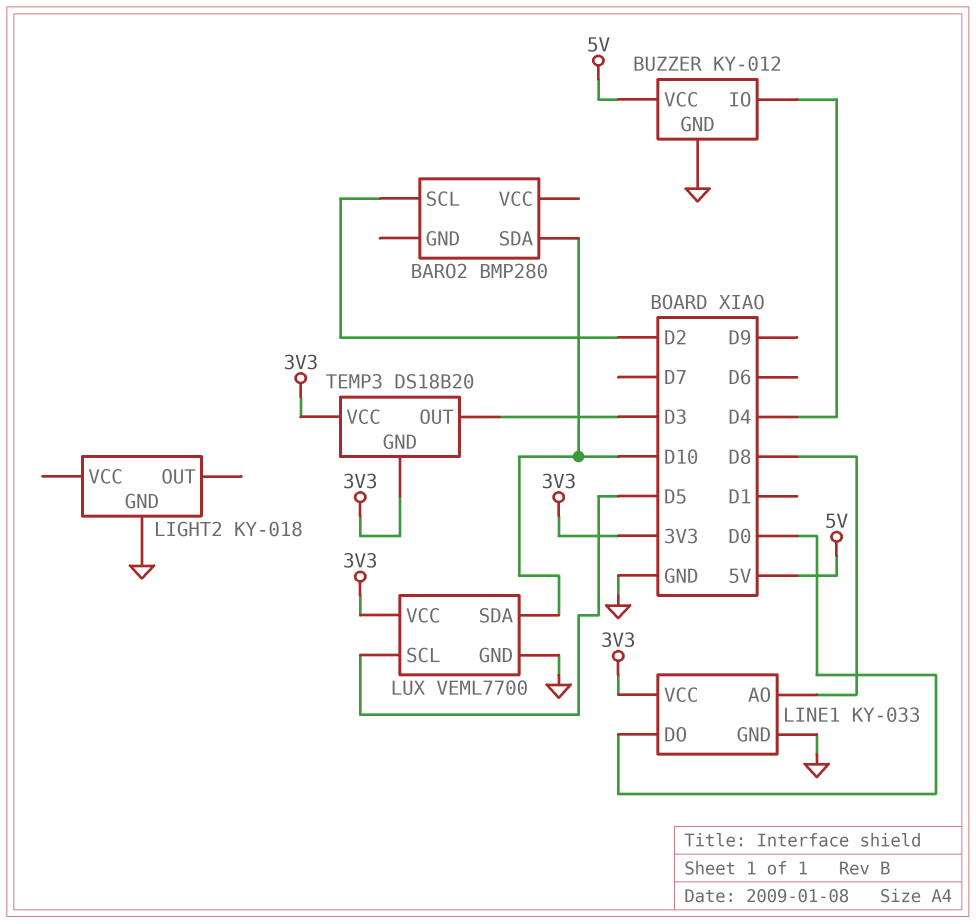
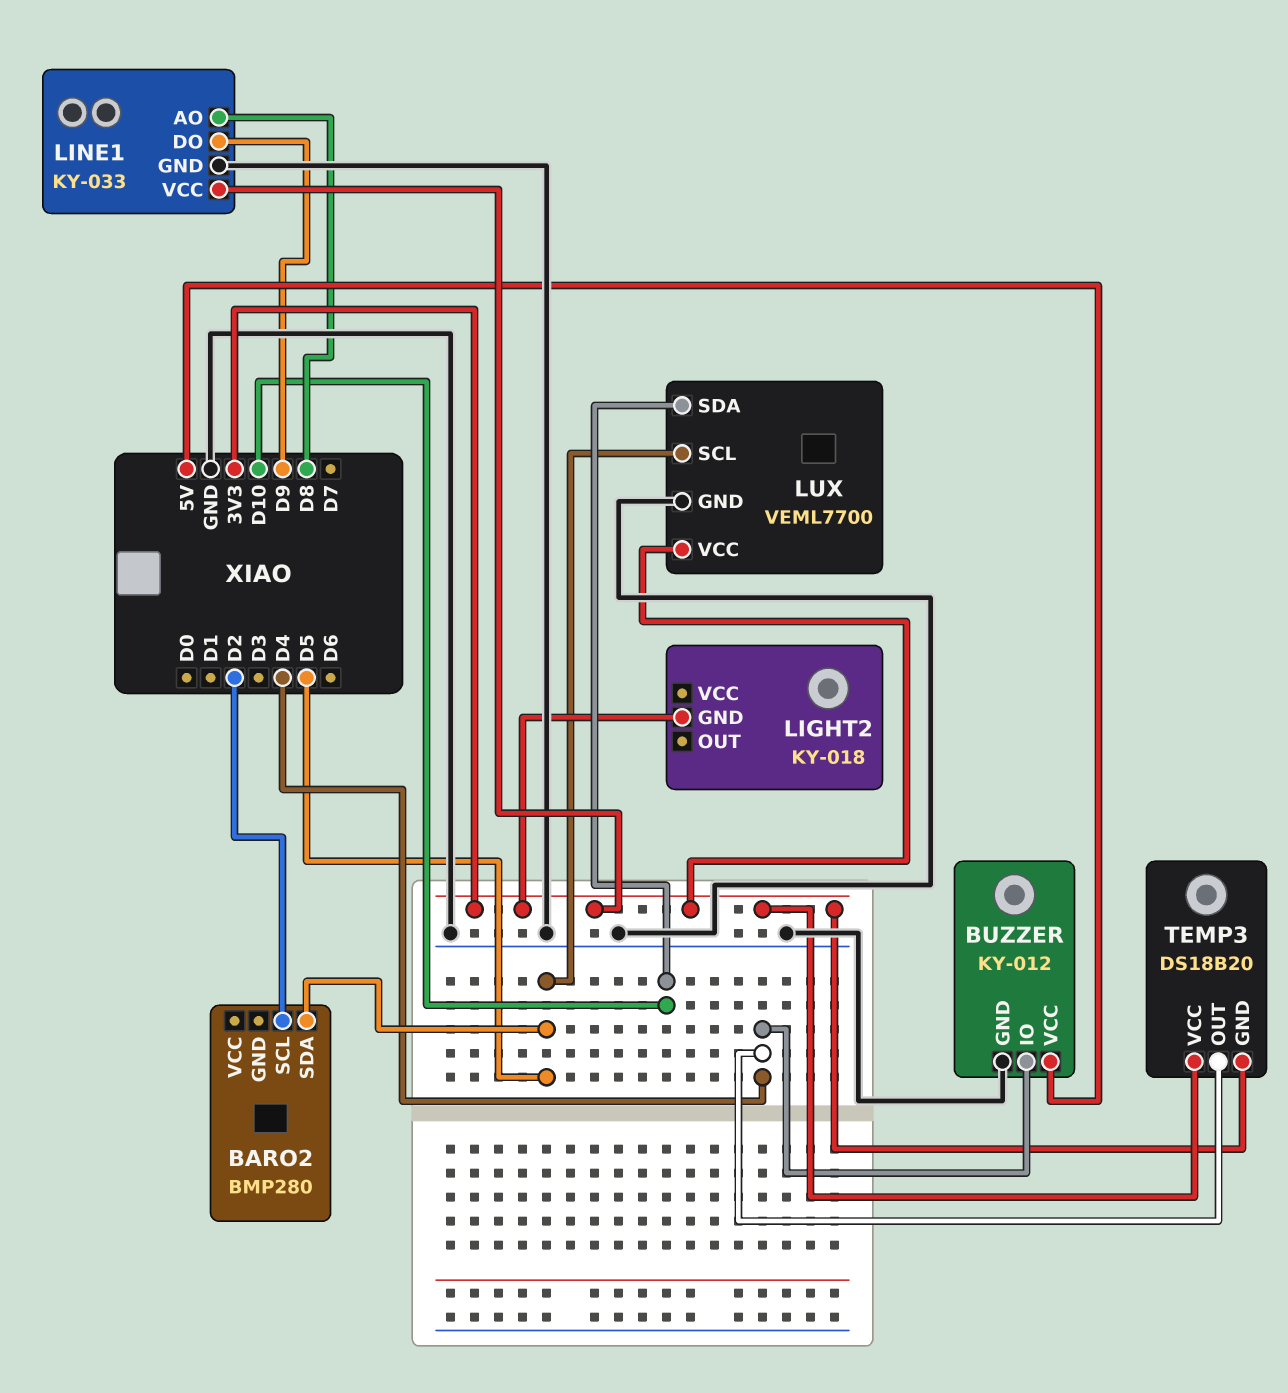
BARO2 pin SDA: D10 -> D5
LIGHT2 pin GND: GND -> 3V3
LINE1 pin DO: D0 -> D9
TEMP3 pin OUT: D3 -> D4

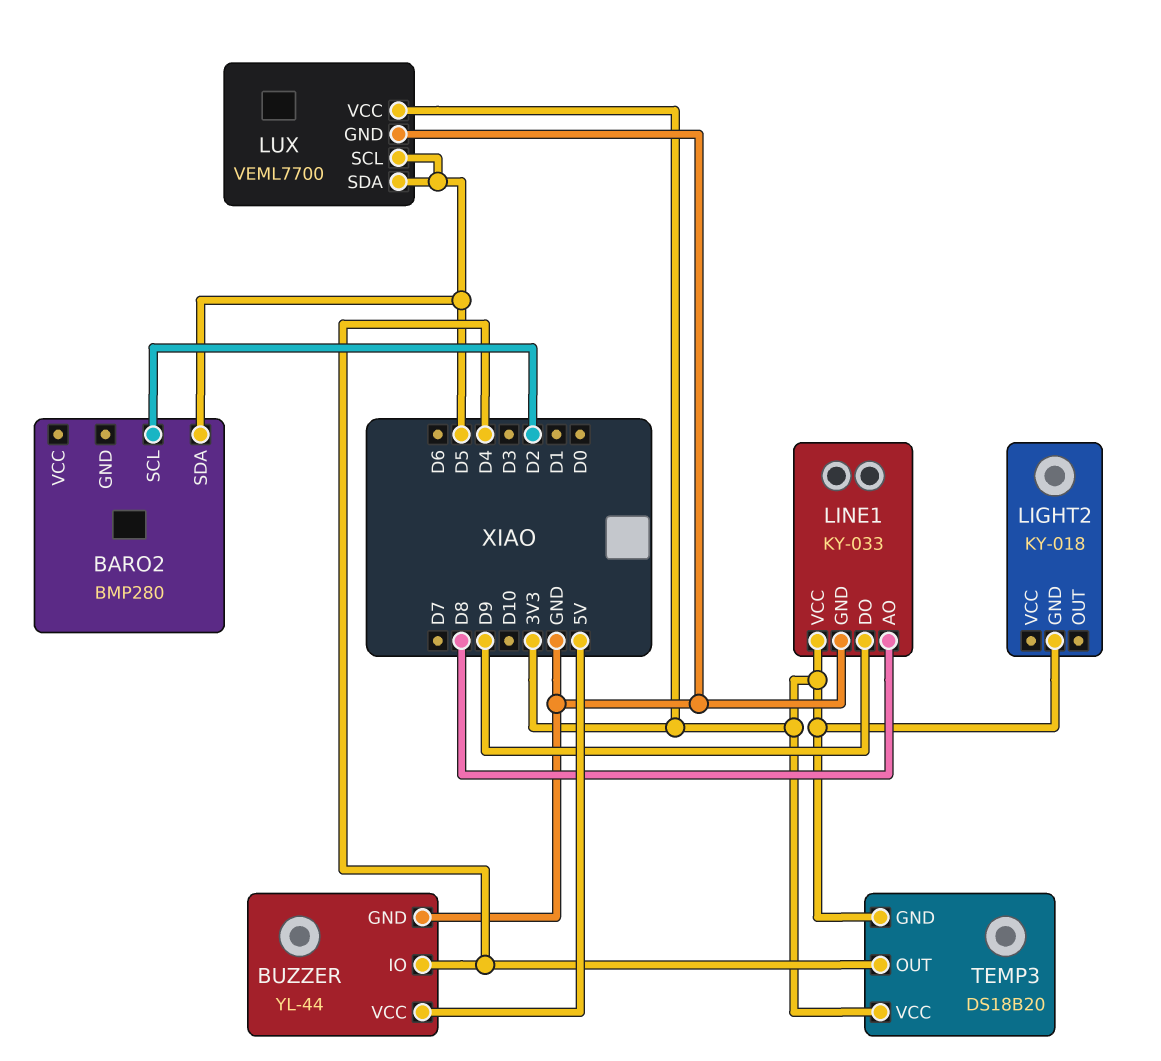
BUZZER: KY-012 -> YL-44
LUX pin SDA: D10 -> D5

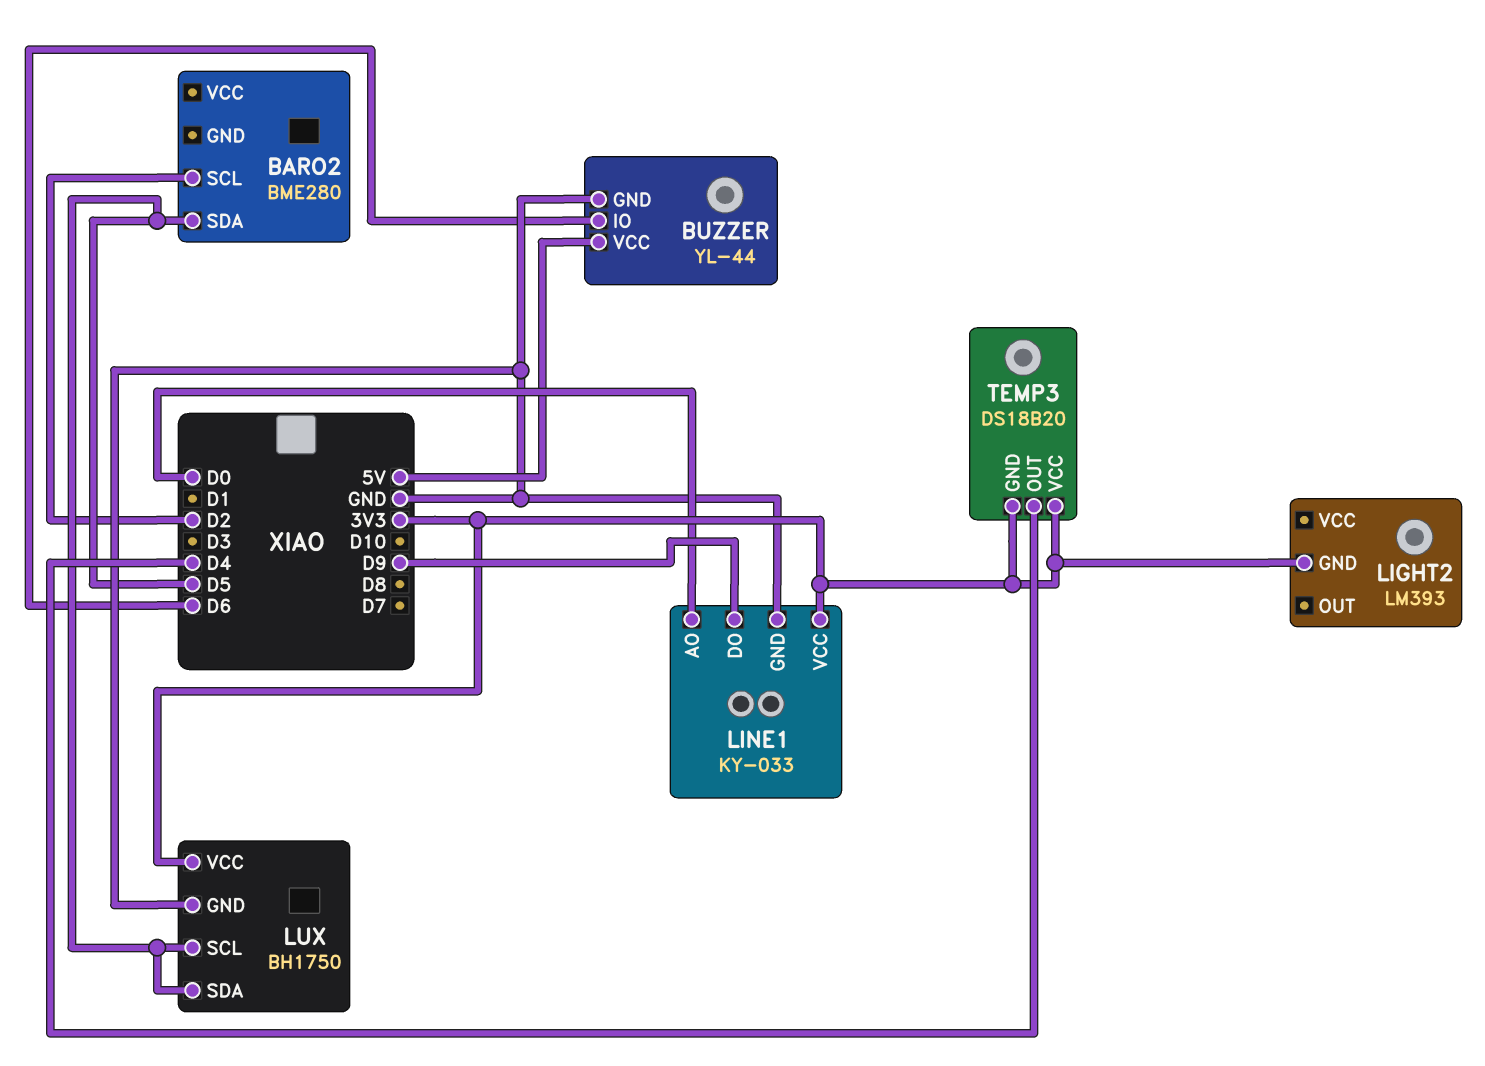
BARO2: BMP280 -> BME280
BUZZER pin IO: D4 -> D6
LIGHT2: KY-018 -> LM393
LINE1 pin AO: D8 -> D0
LUX: VEML7700 -> BH1750

